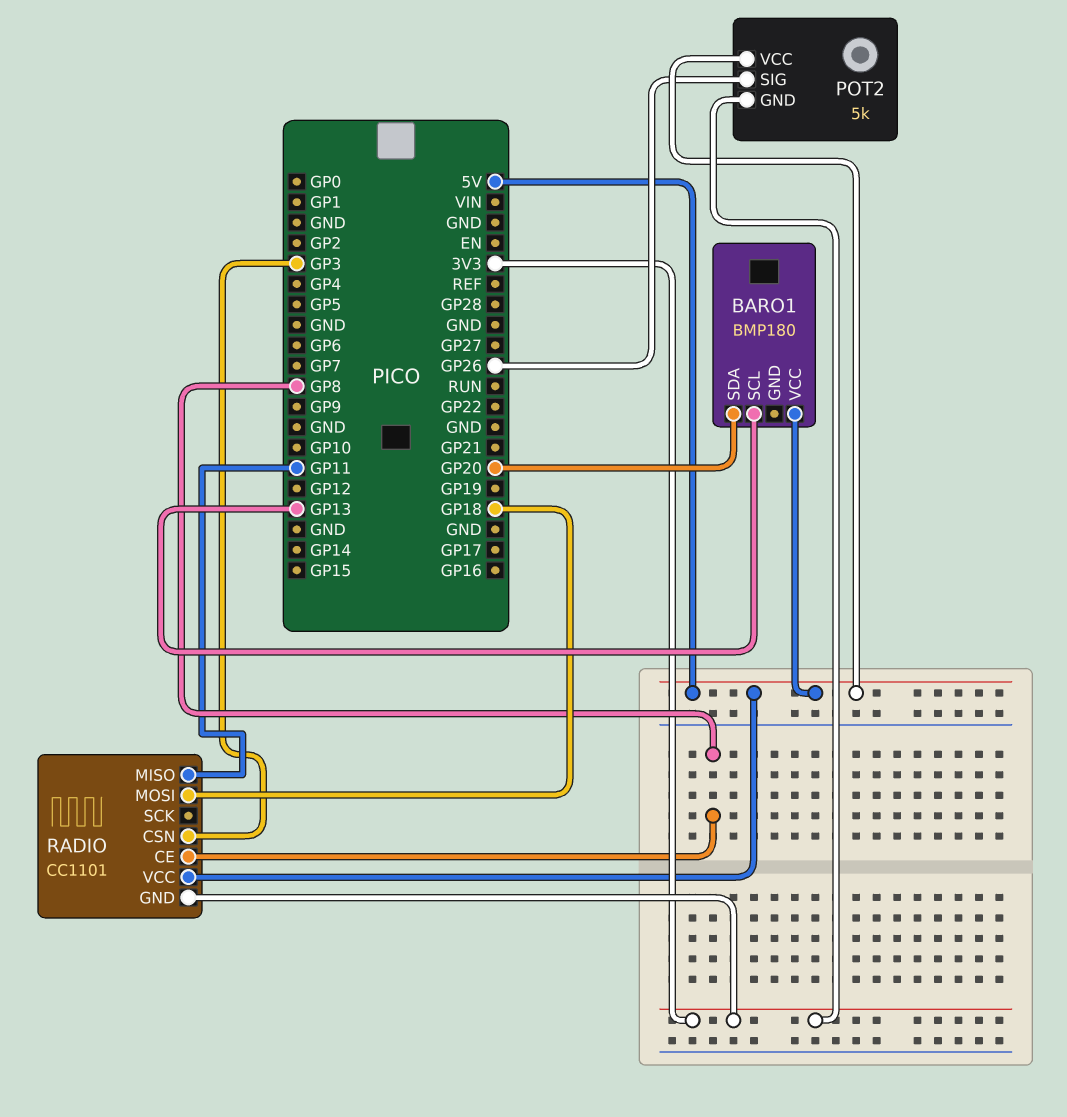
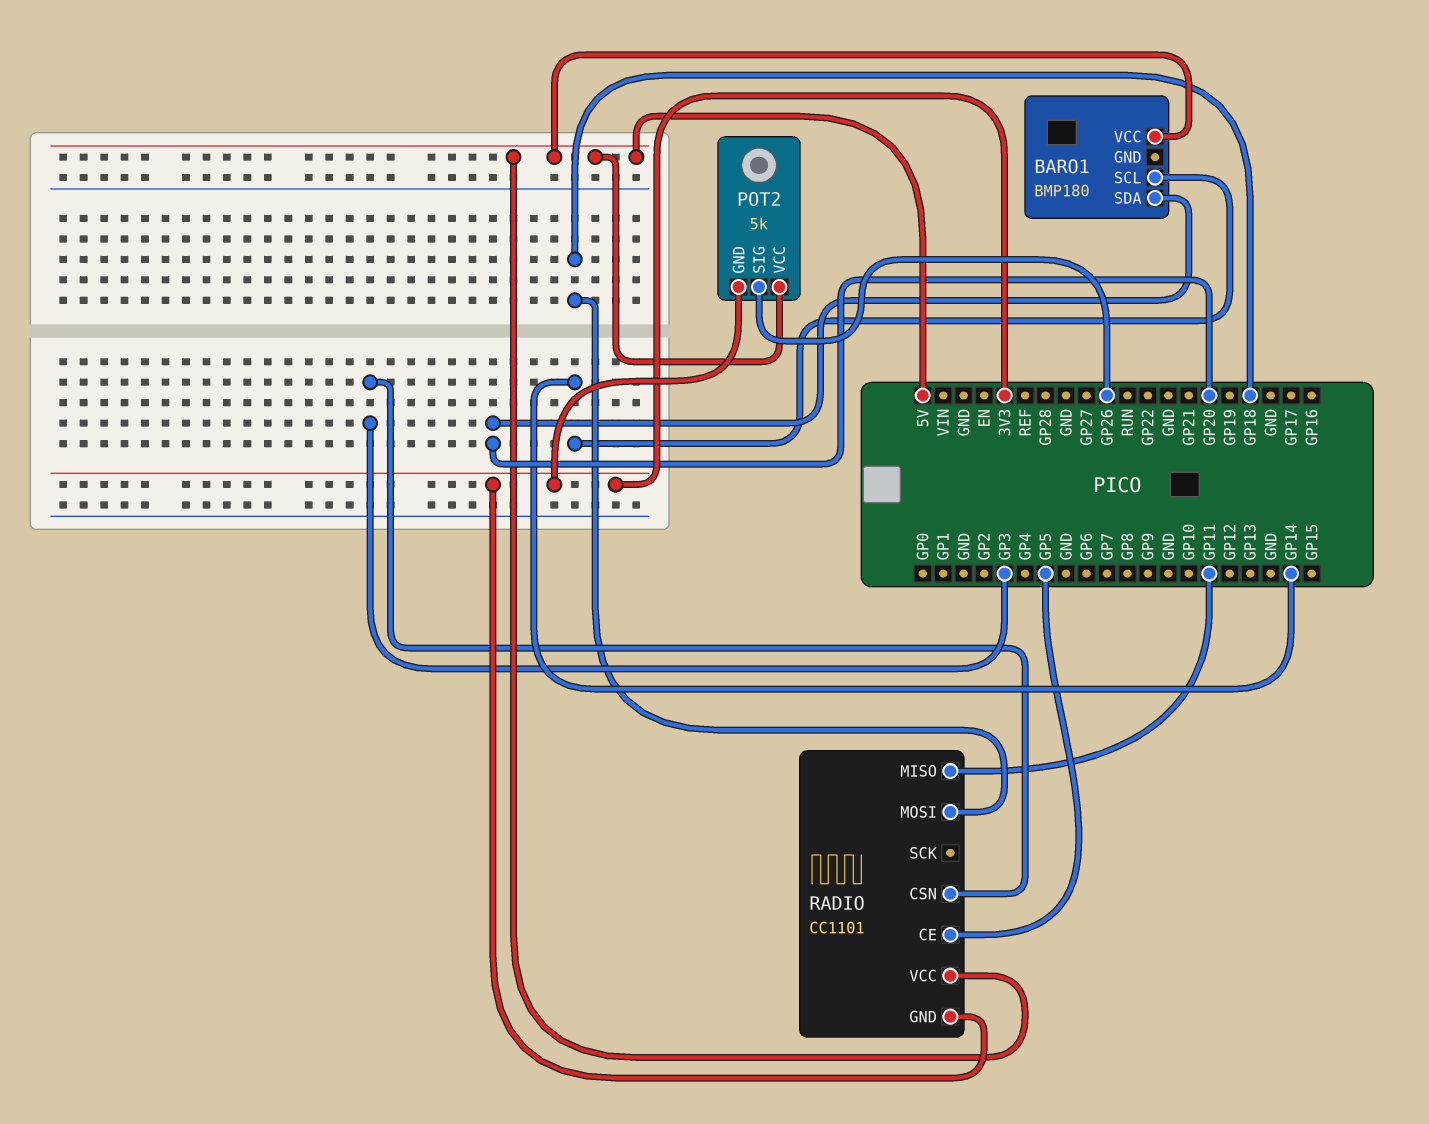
BARO1 pin SCL: GP13 -> GP14
RADIO pin CE: GP8 -> GP5

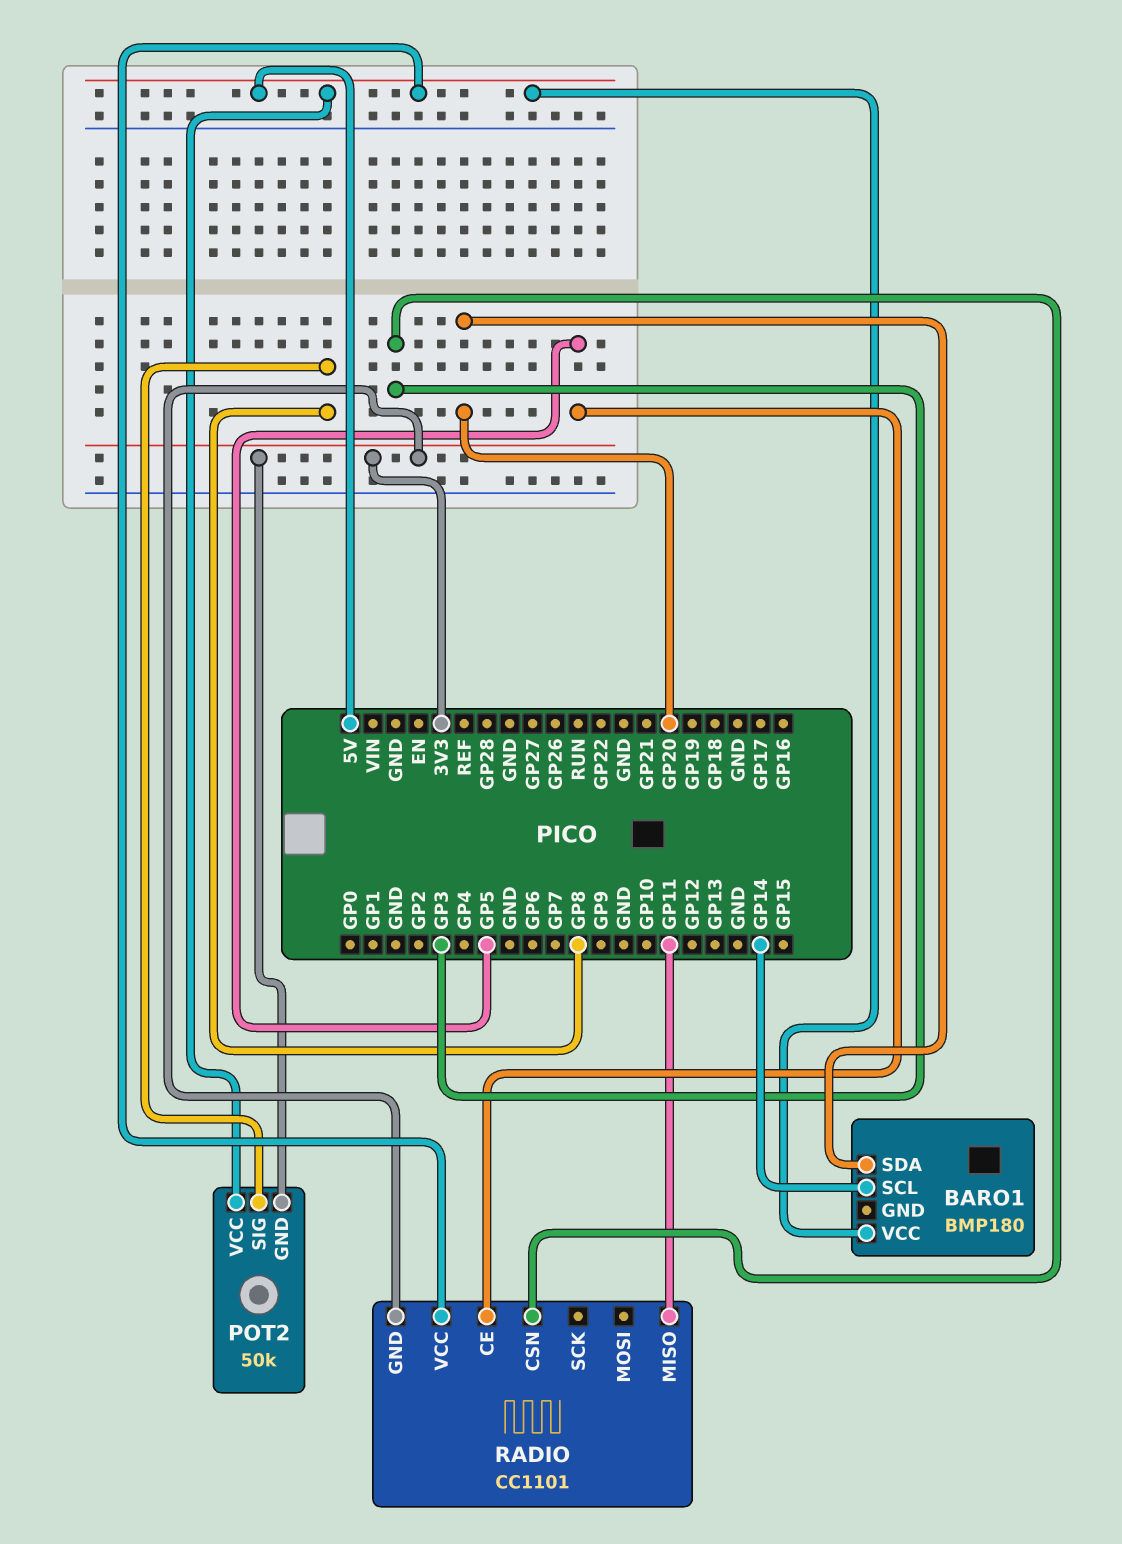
POT2: 5k -> 50k
POT2 pin SIG: GP26 -> GP8
RADIO pin MOSI: GP18 -> none

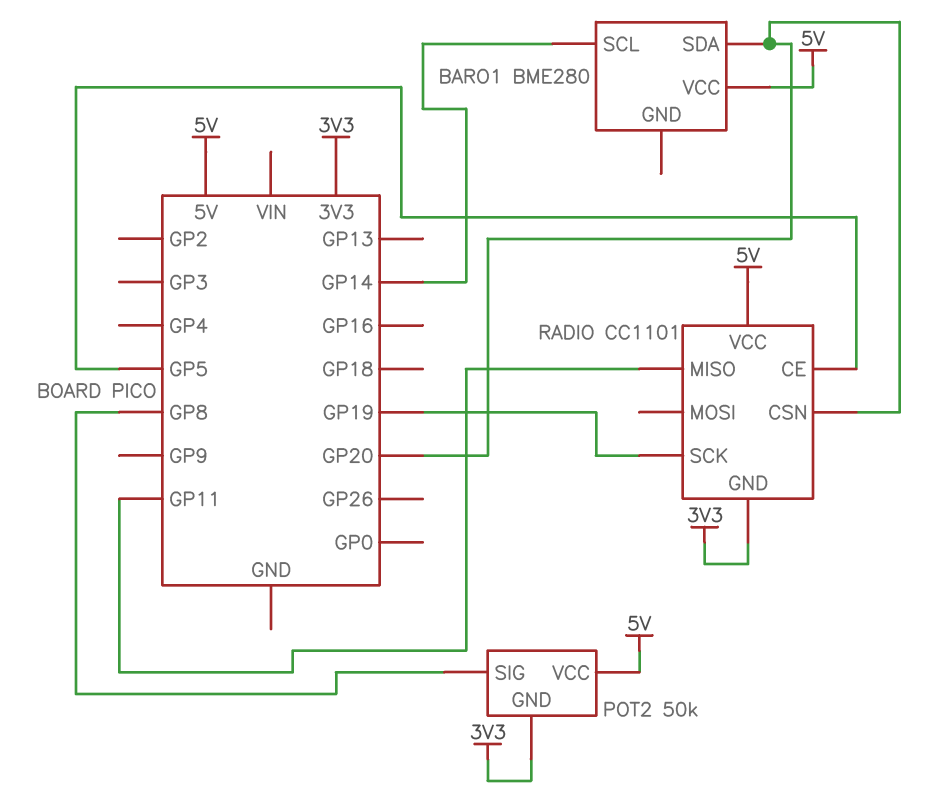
BARO1: BMP180 -> BME280
RADIO pin CSN: GP3 -> GP20
RADIO pin SCK: none -> GP19

